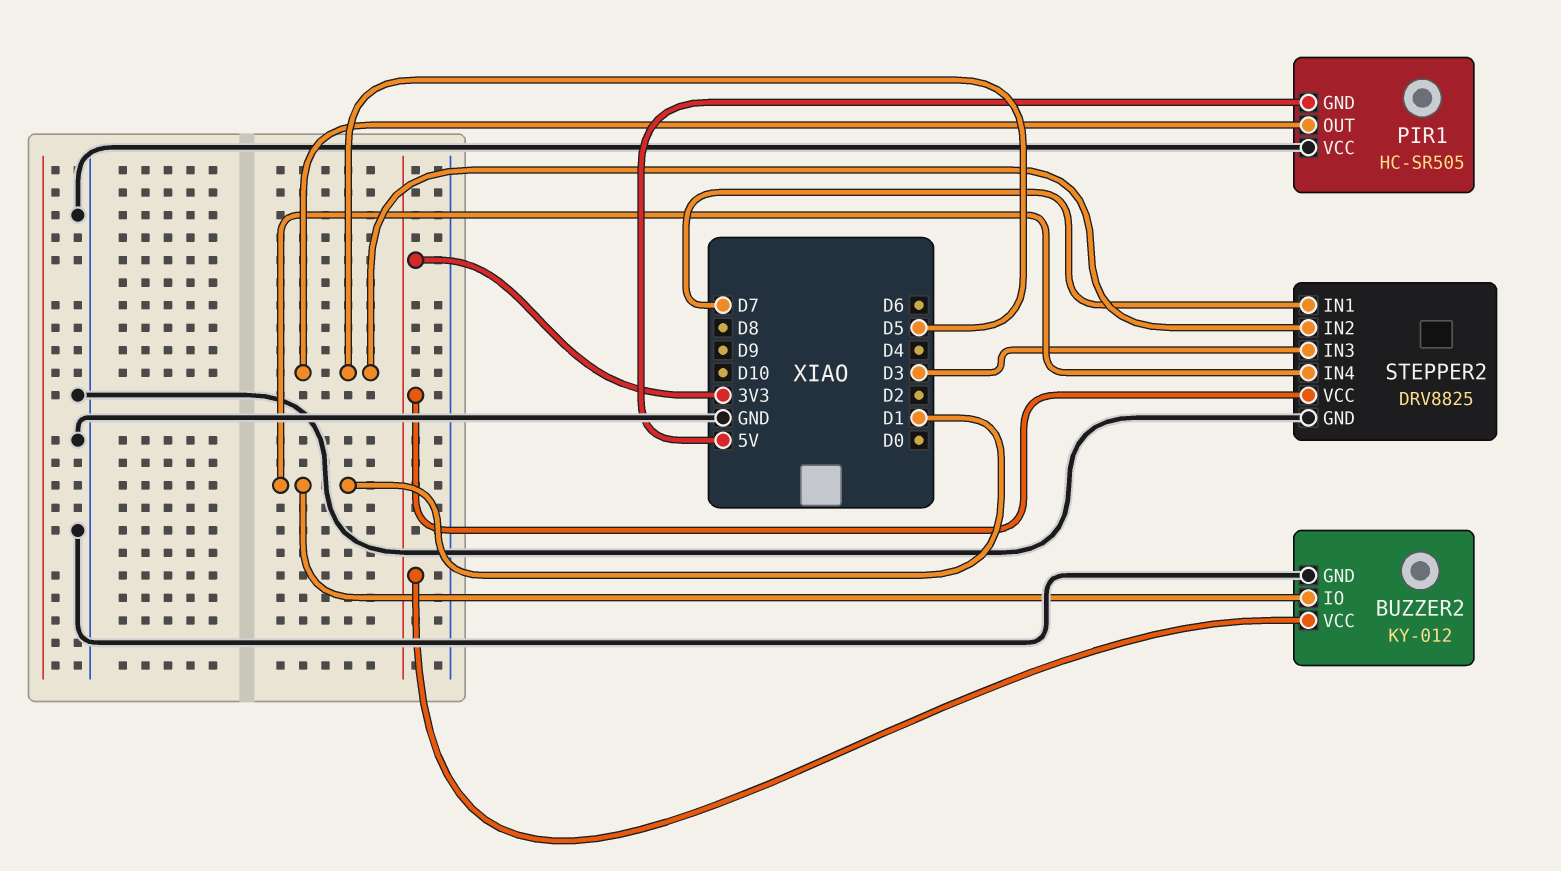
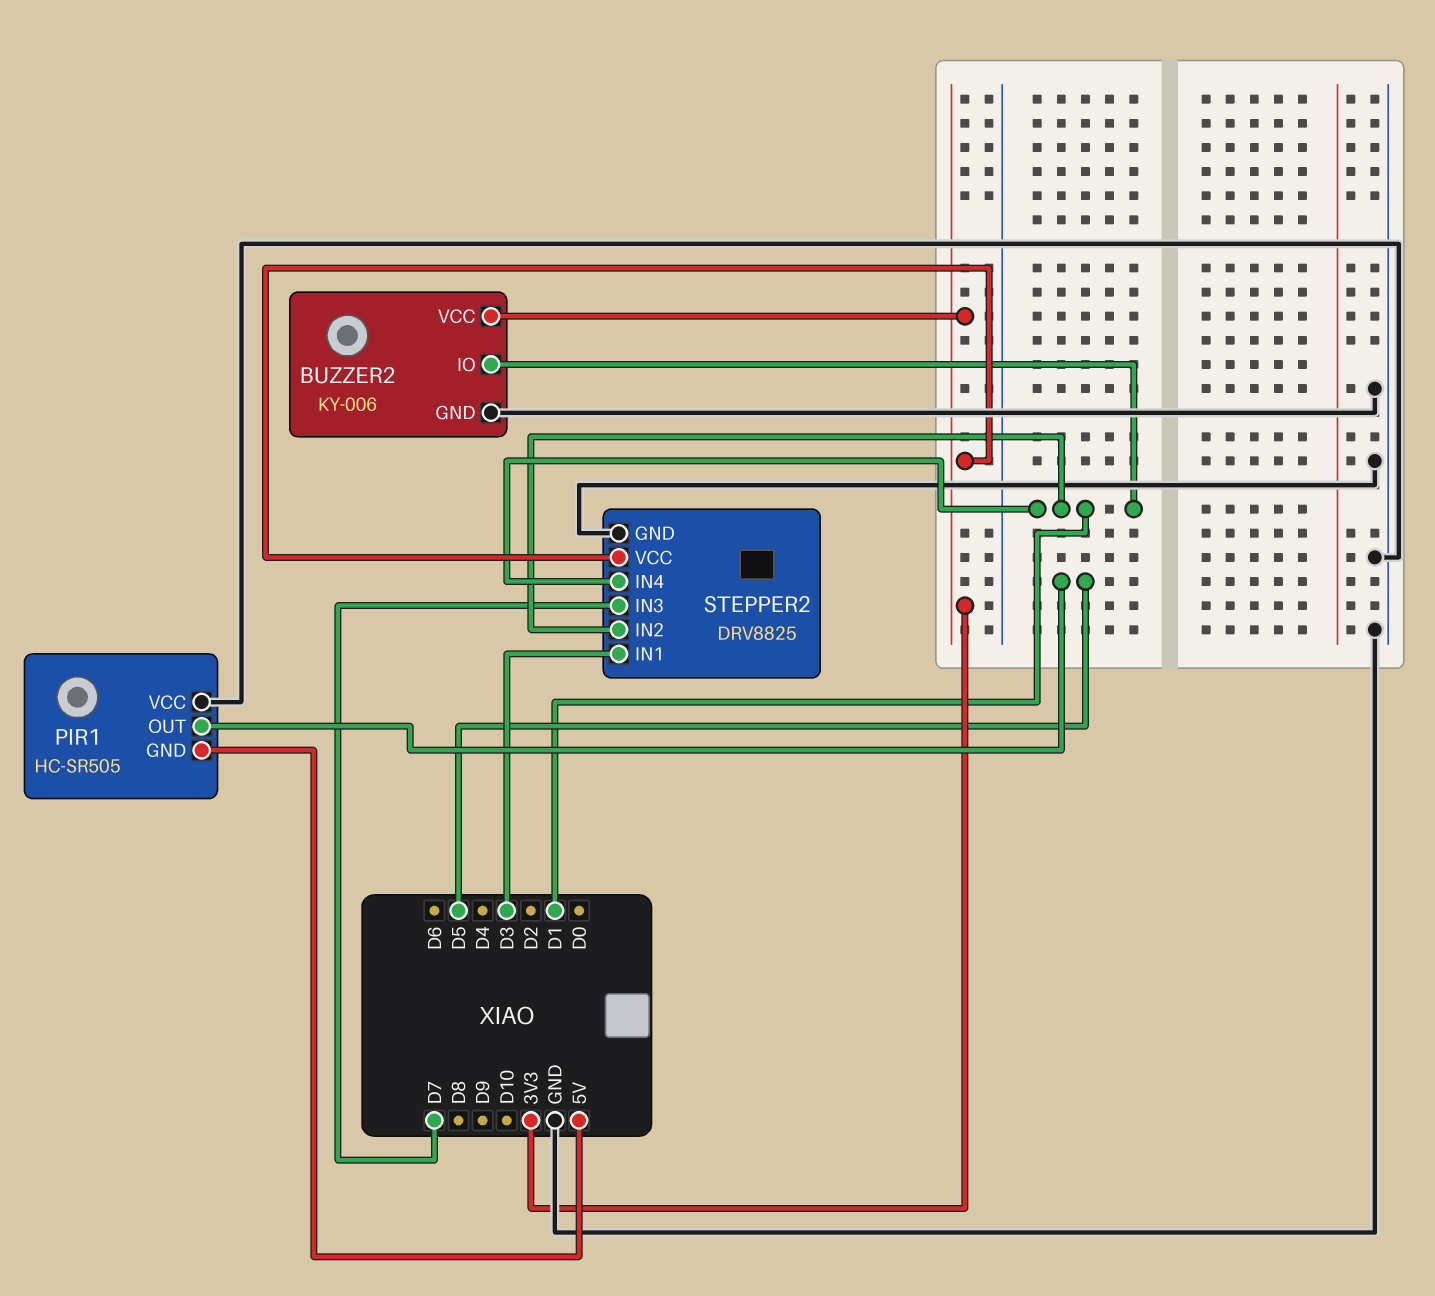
BUZZER2: KY-012 -> KY-006
STEPPER2 pin IN1: D7 -> D3
STEPPER2 pin IN2: D5 -> D1
STEPPER2 pin IN3: D3 -> D7

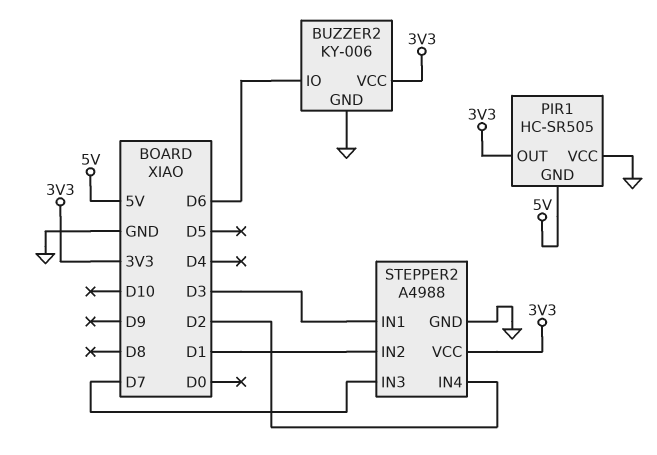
BUZZER2 pin IO: D1 -> D6
PIR1 pin OUT: D5 -> 3V3
STEPPER2: DRV8825 -> A4988
STEPPER2 pin IN4: D1 -> D2

